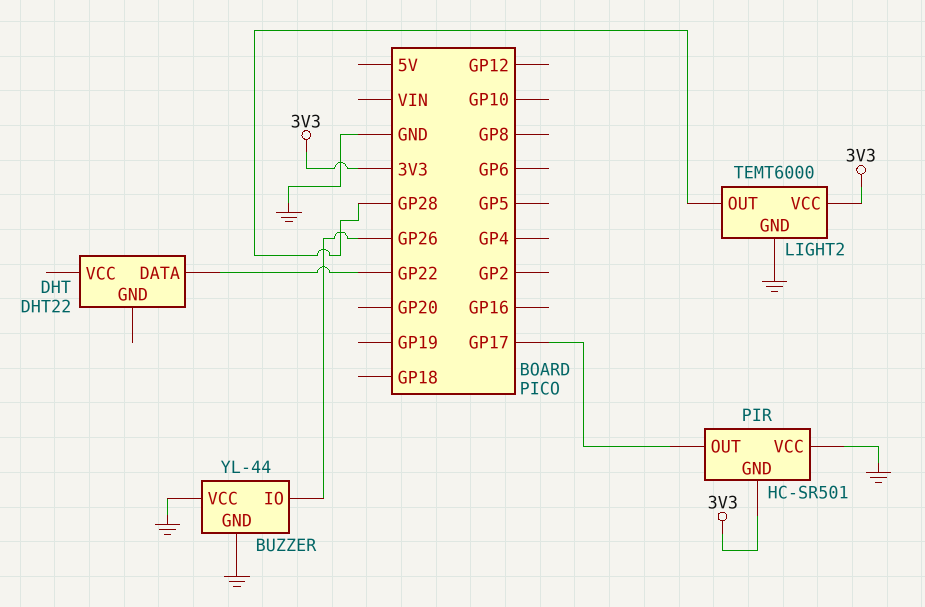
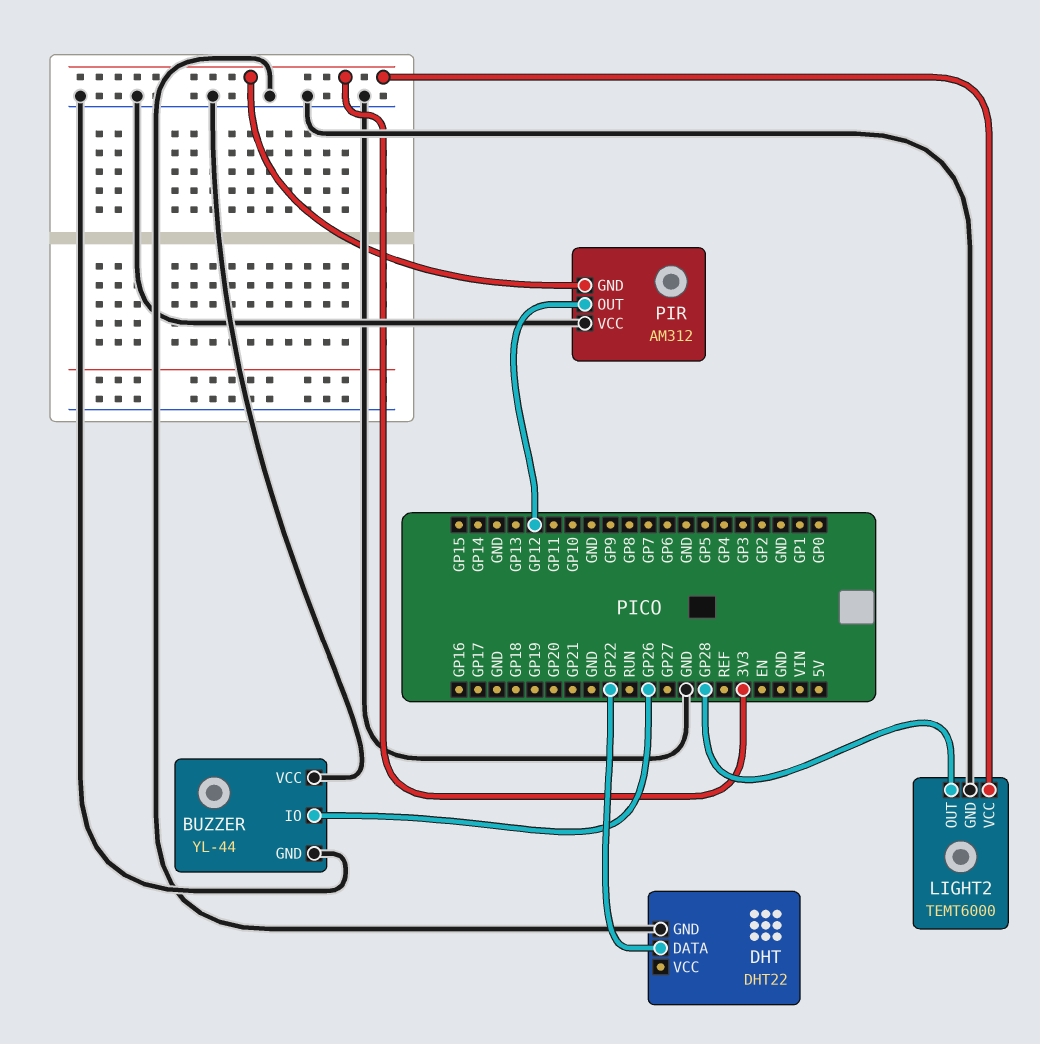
DHT pin GND: none -> GND
PIR: HC-SR501 -> AM312
PIR pin OUT: GP17 -> GP12

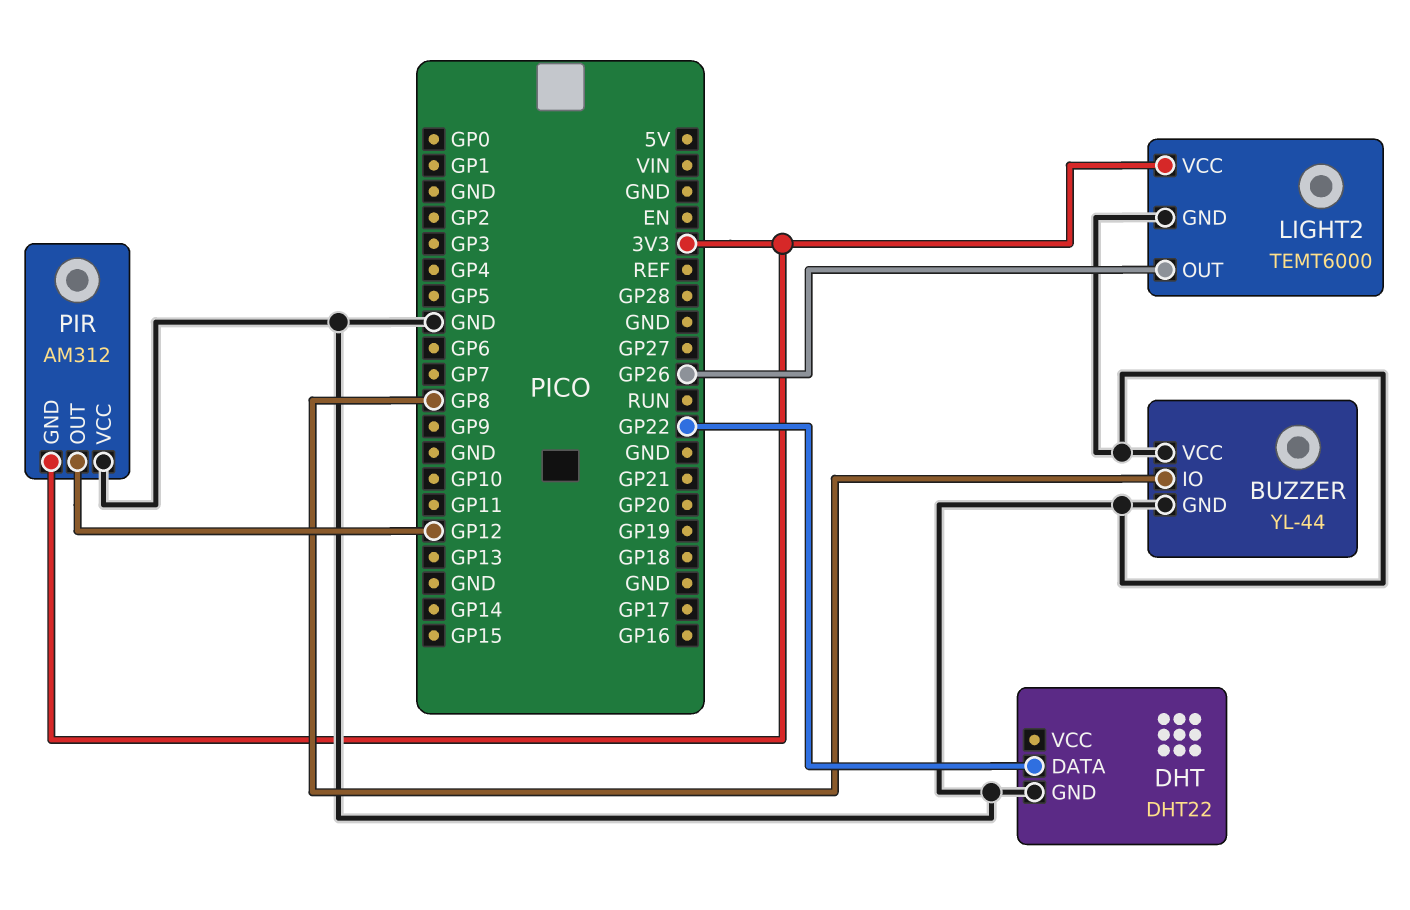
BUZZER pin IO: GP26 -> GP8
LIGHT2 pin OUT: GP28 -> GP26

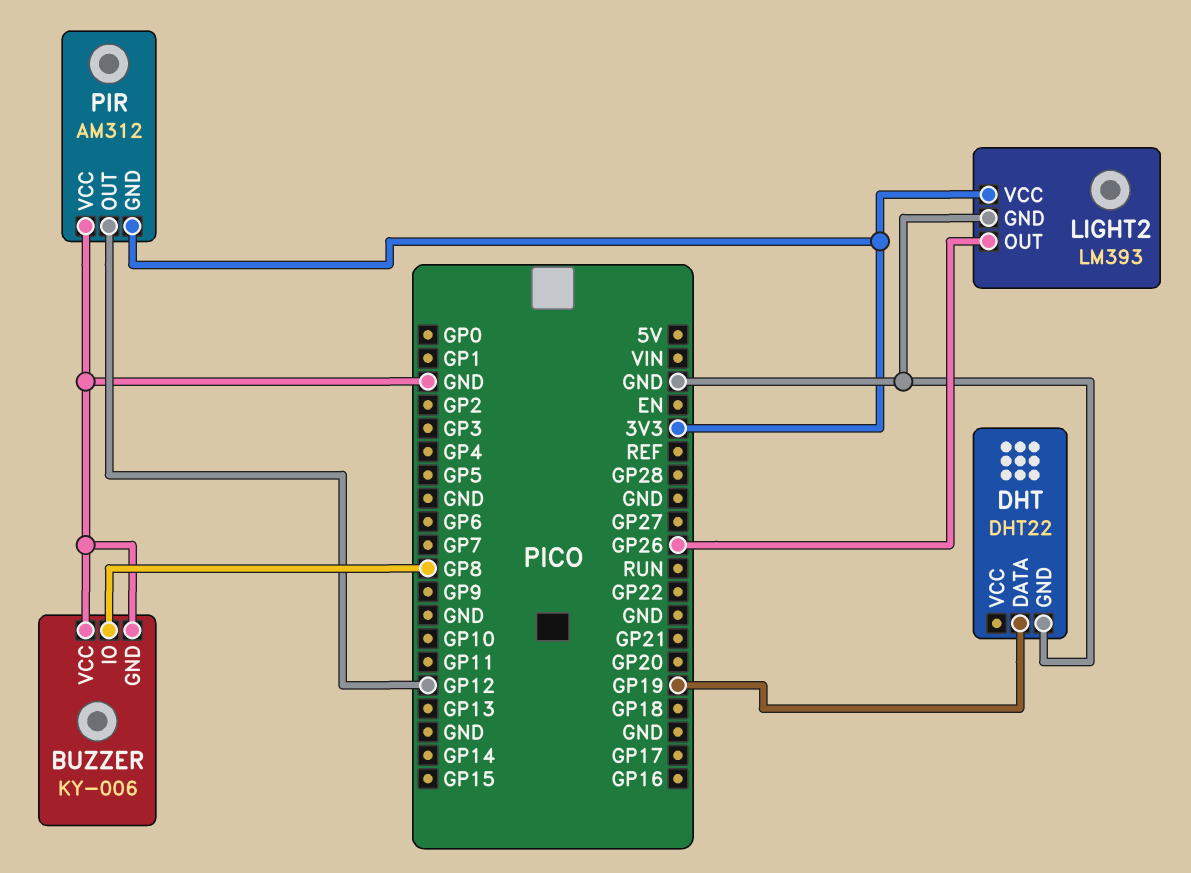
BUZZER: YL-44 -> KY-006
DHT pin DATA: GP22 -> GP19
LIGHT2: TEMT6000 -> LM393

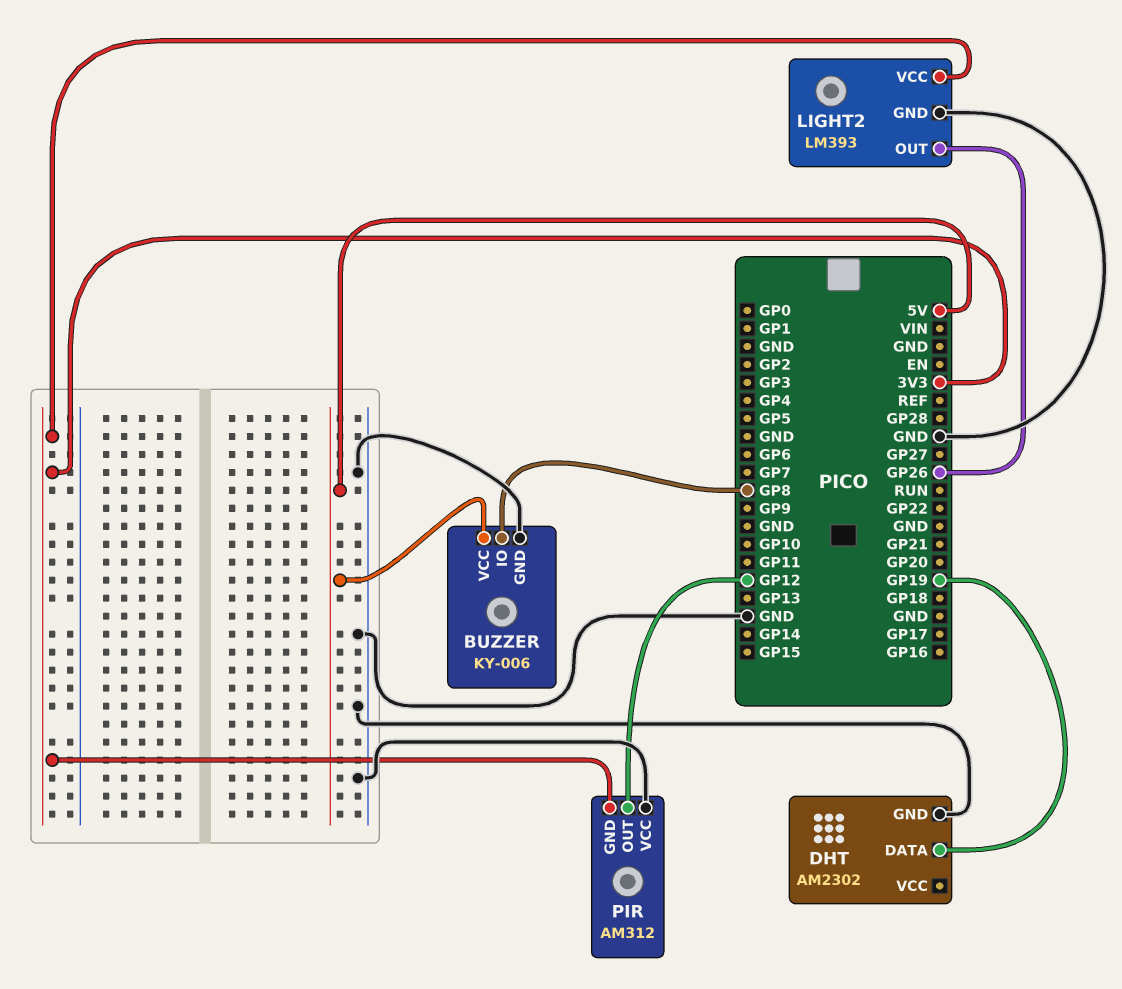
BUZZER pin VCC: GND -> 5V
DHT: DHT22 -> AM2302

